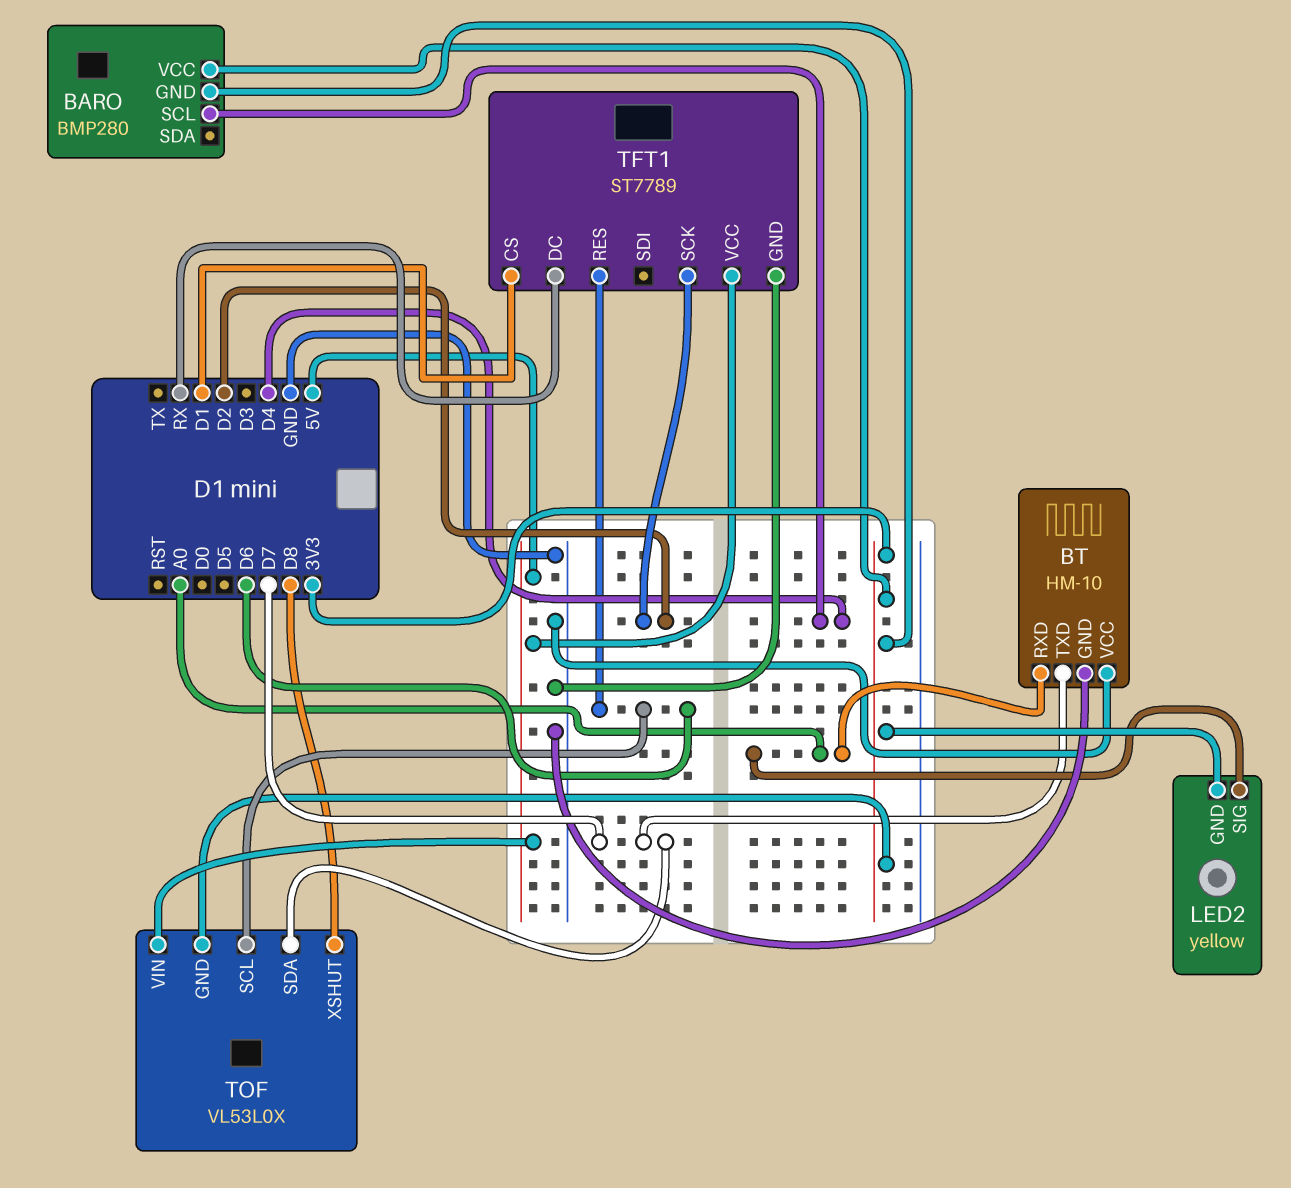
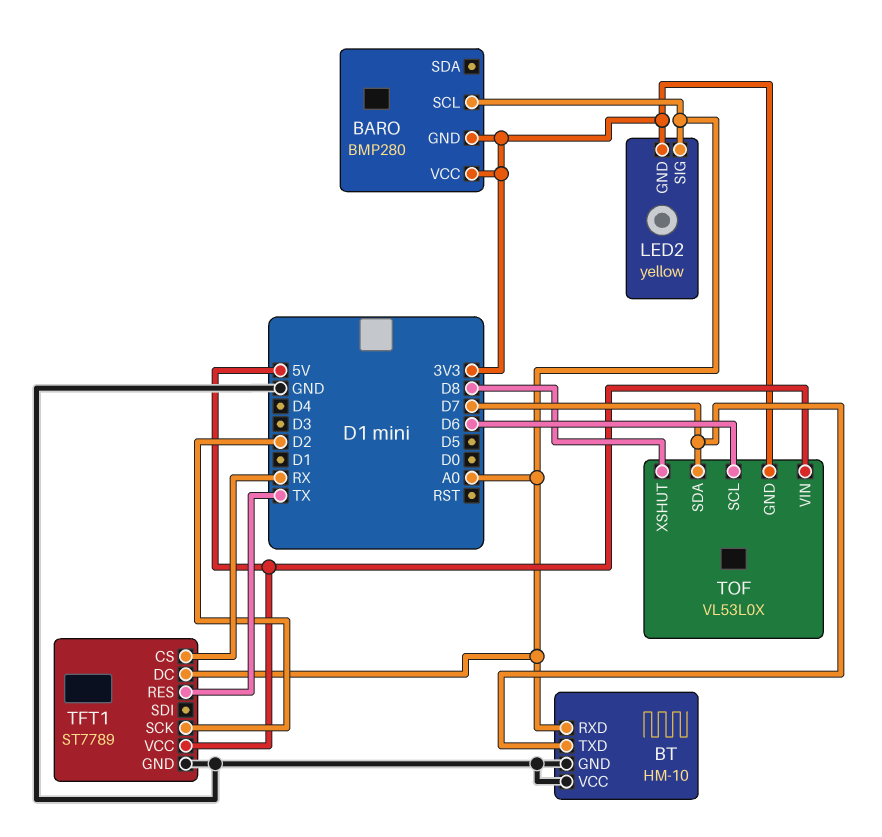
BARO pin SCL: D4 -> A0
TFT1 pin CS: D1 -> RX
TFT1 pin DC: RX -> A0
TFT1 pin RES: D6 -> TX

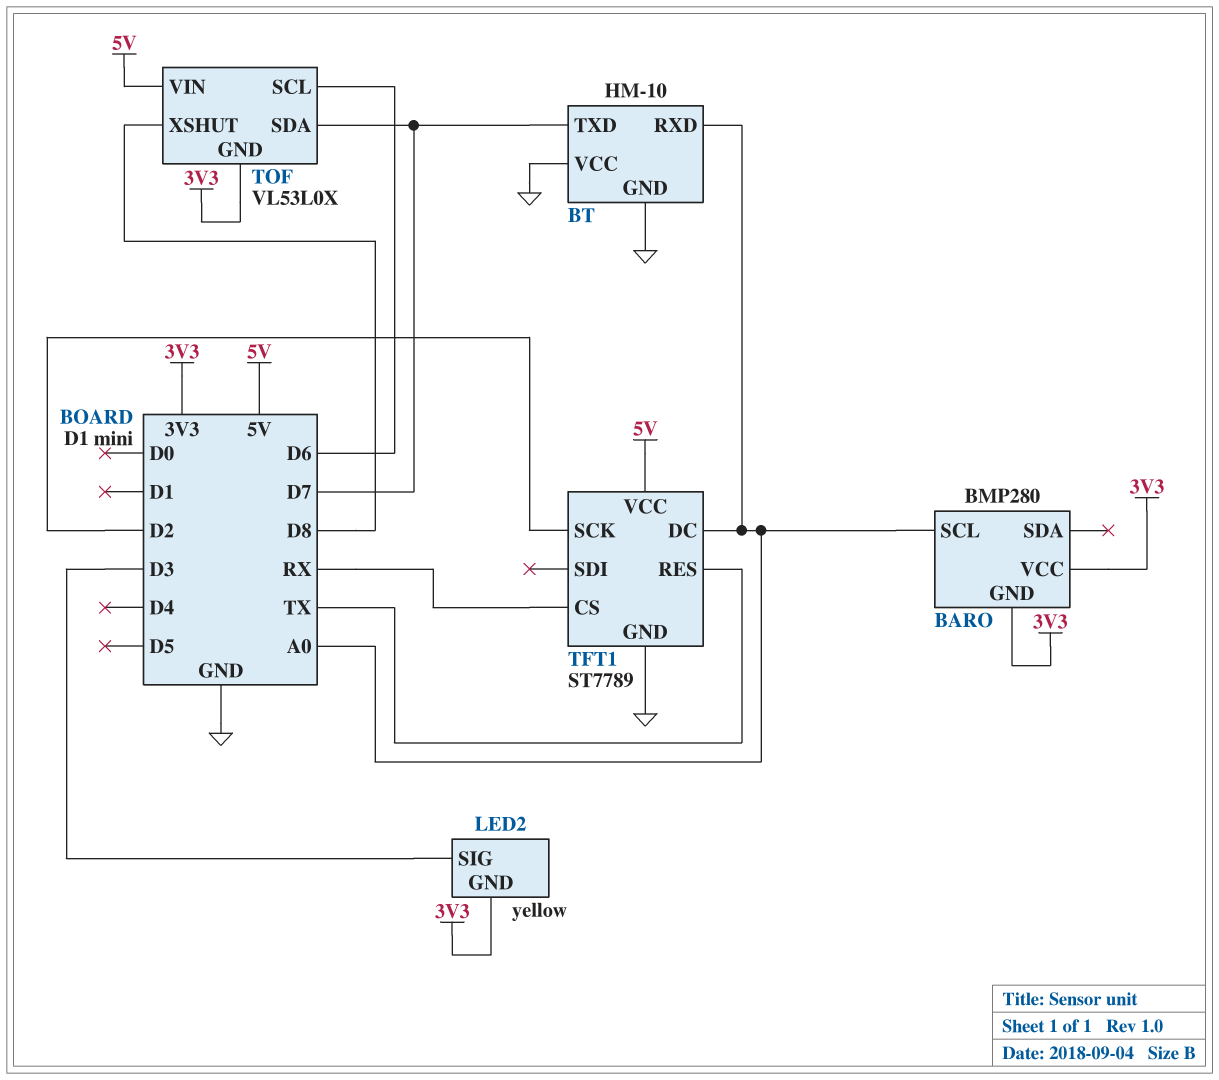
LED2 pin SIG: A0 -> D3

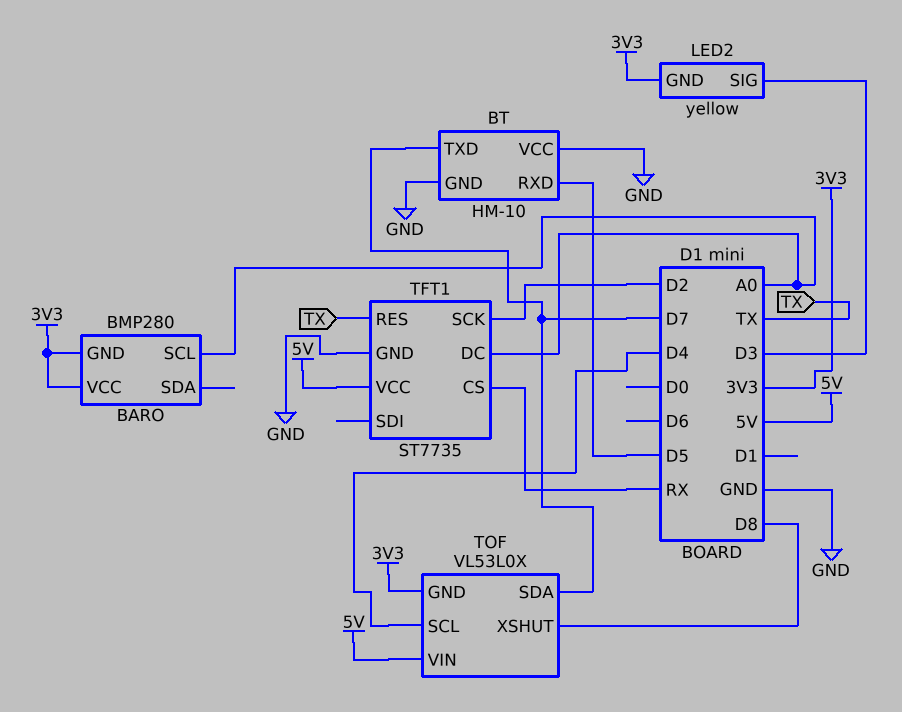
BT pin RXD: A0 -> D5
TFT1: ST7789 -> ST7735
TOF pin SCL: D6 -> D4

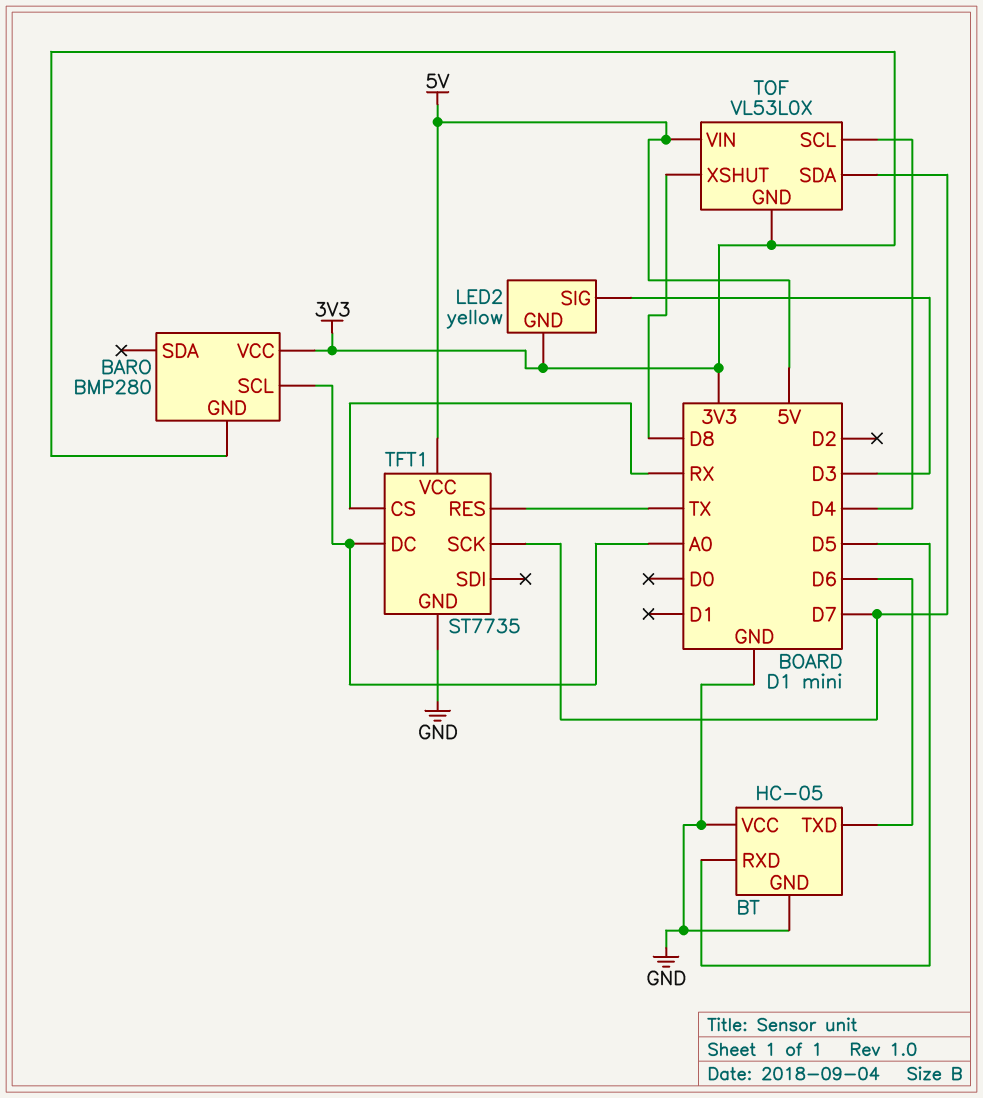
BT: HM-10 -> HC-05
BT pin TXD: D7 -> D6
TFT1 pin SCK: D2 -> D7

